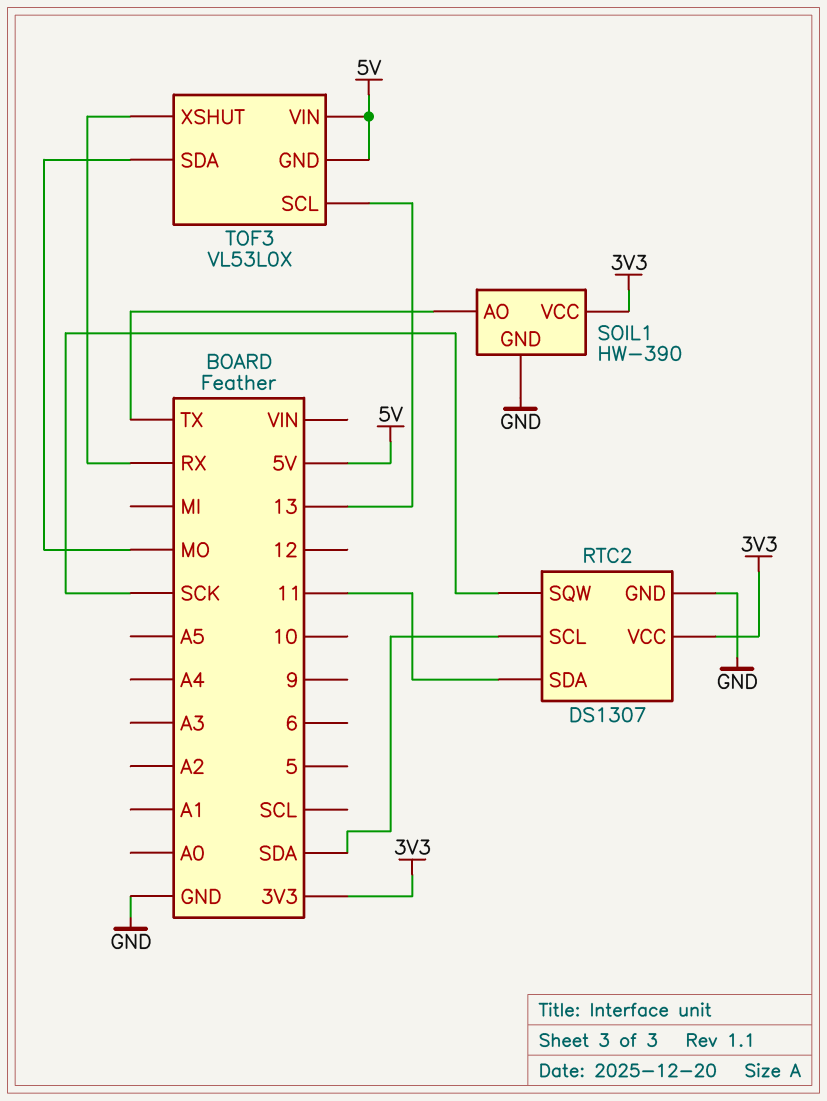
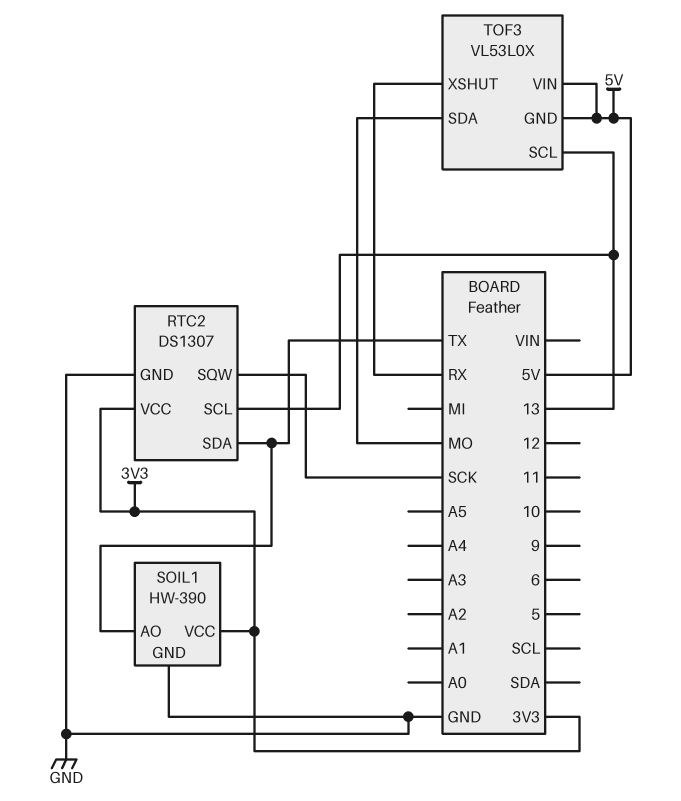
RTC2 pin SCL: SDA -> 13
RTC2 pin SDA: 11 -> TX

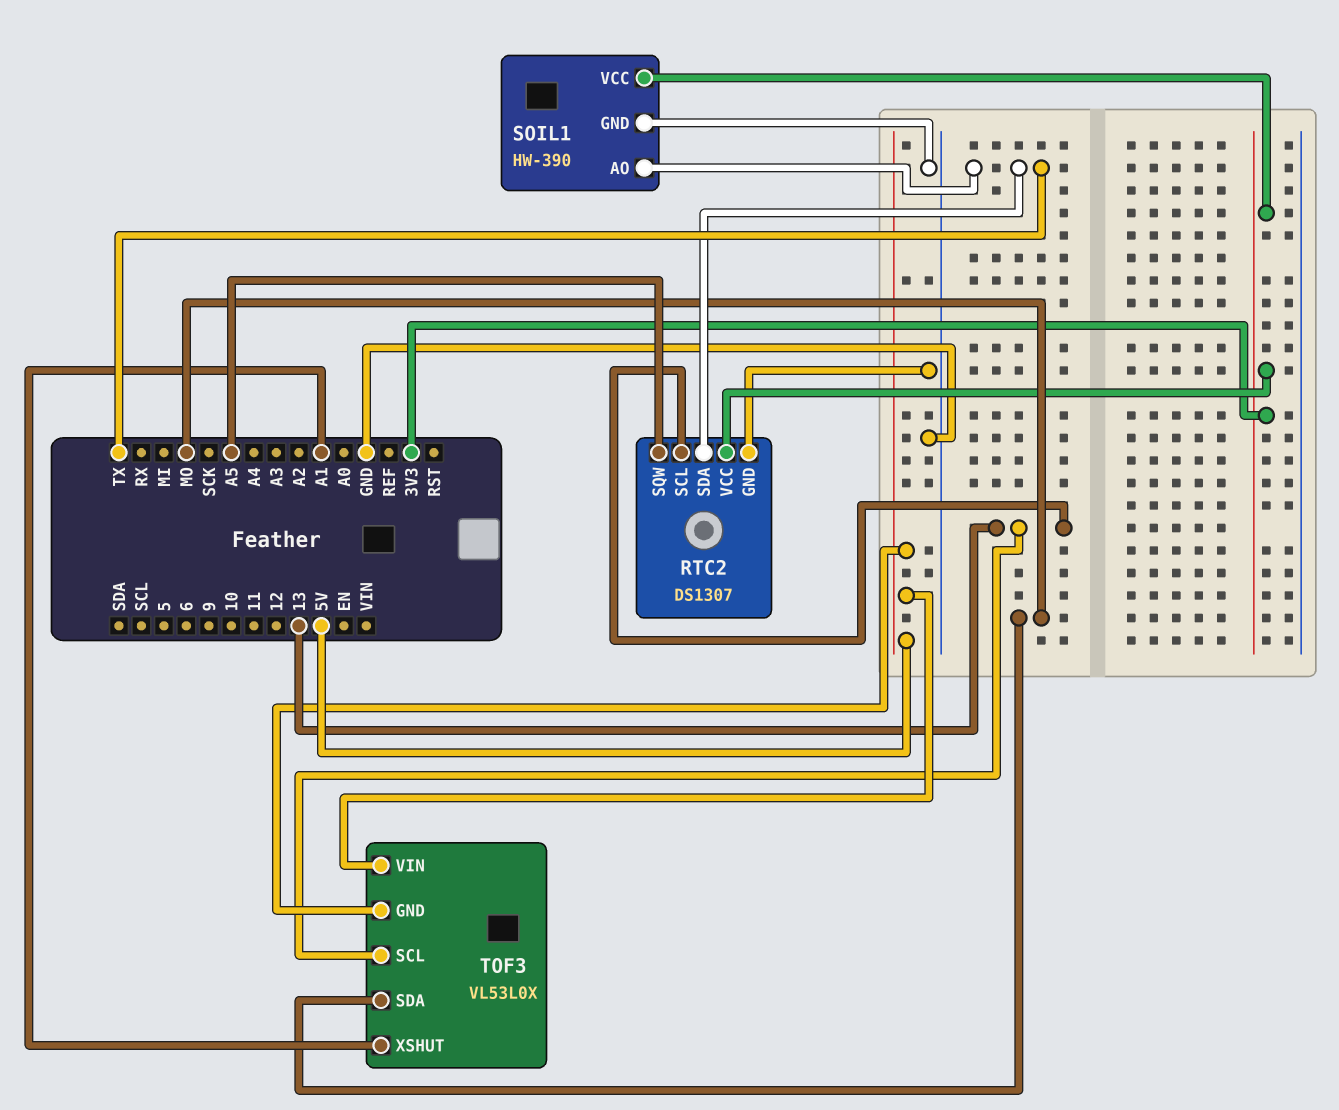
RTC2 pin SQW: SCK -> A5
TOF3 pin XSHUT: RX -> A1

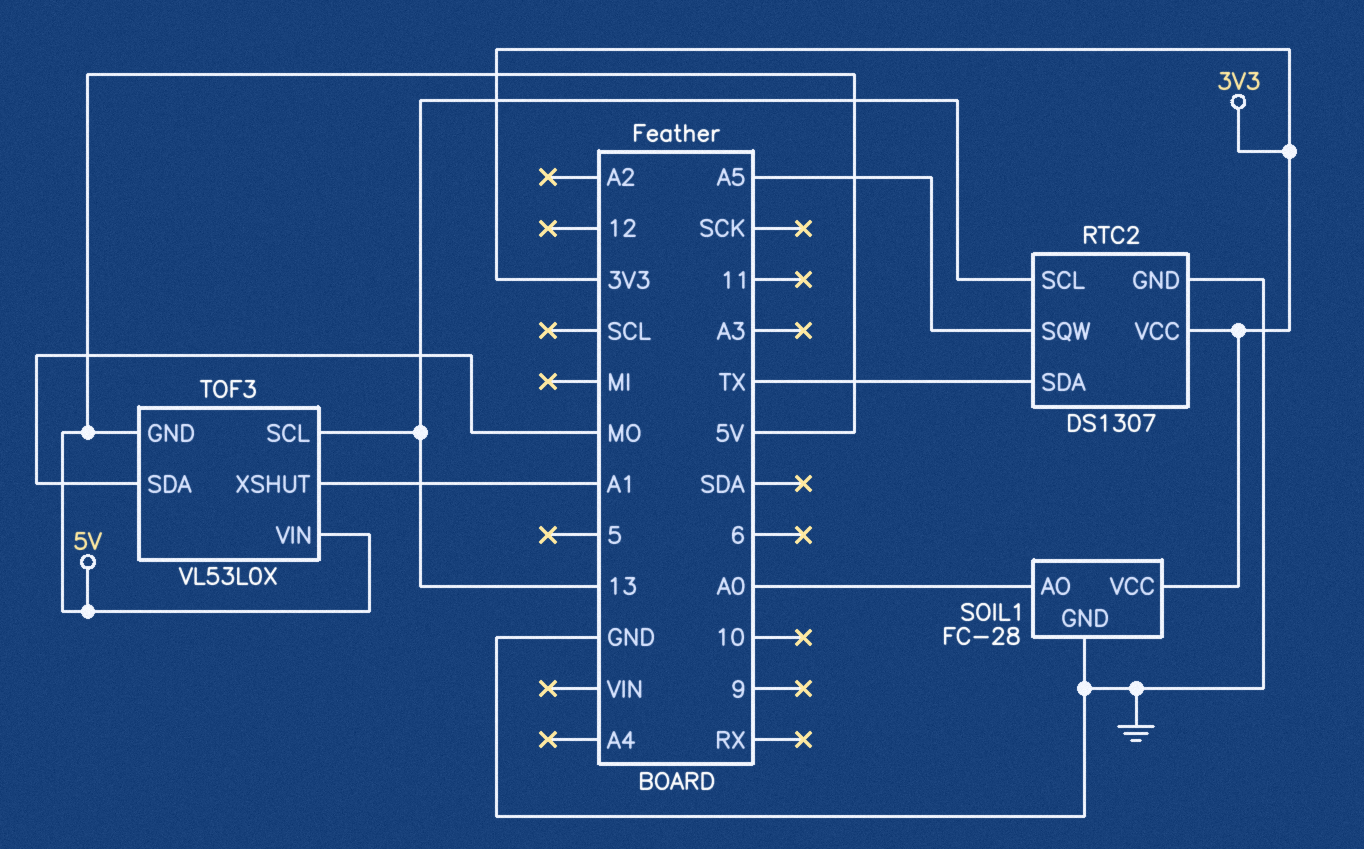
SOIL1: HW-390 -> FC-28
SOIL1 pin AO: TX -> A0

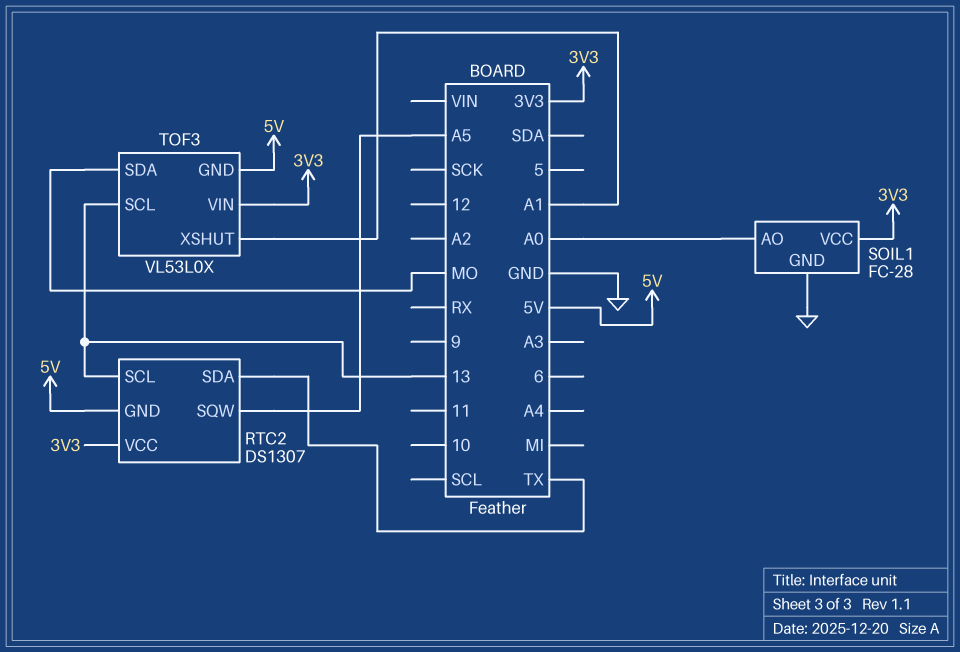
RTC2 pin GND: GND -> 5V
TOF3 pin VIN: 5V -> 3V3

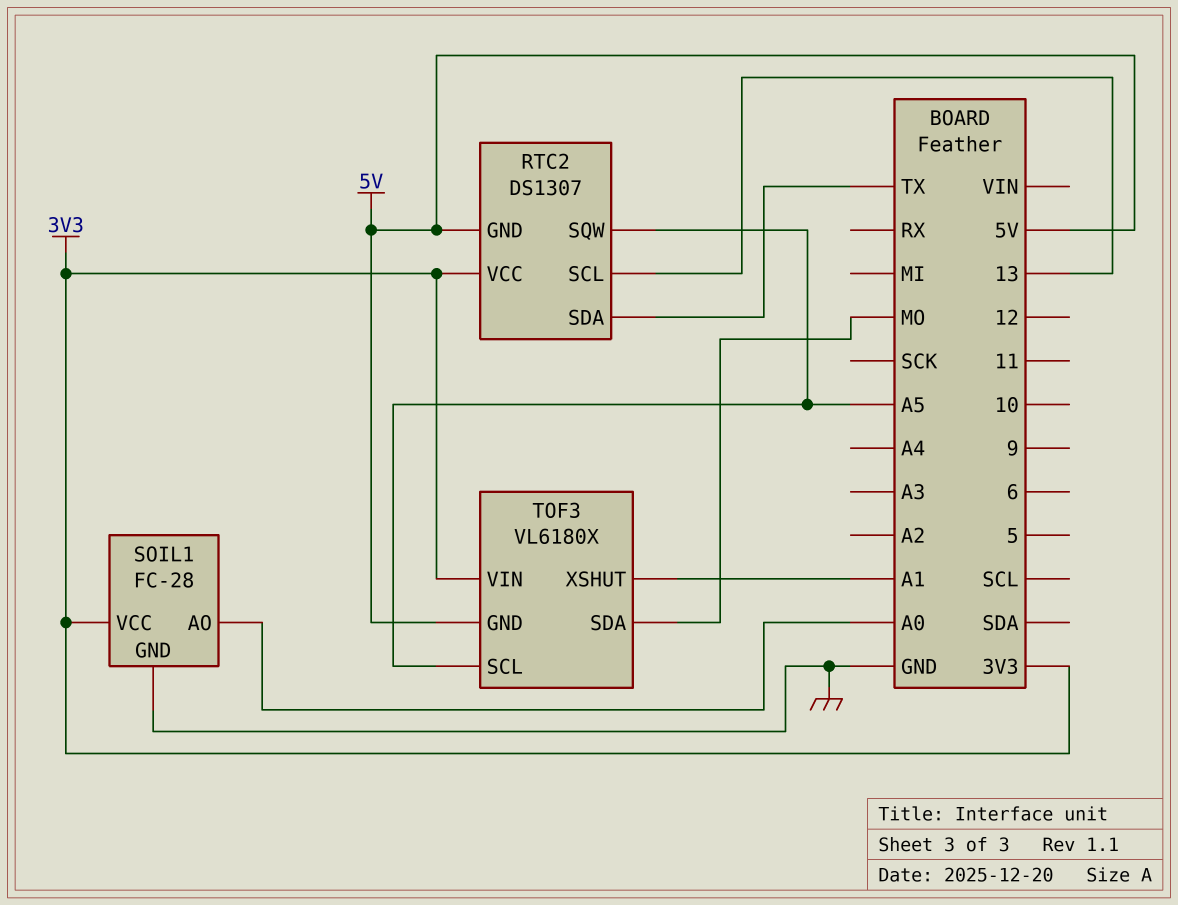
TOF3: VL53L0X -> VL6180X
TOF3 pin SCL: 13 -> A5

